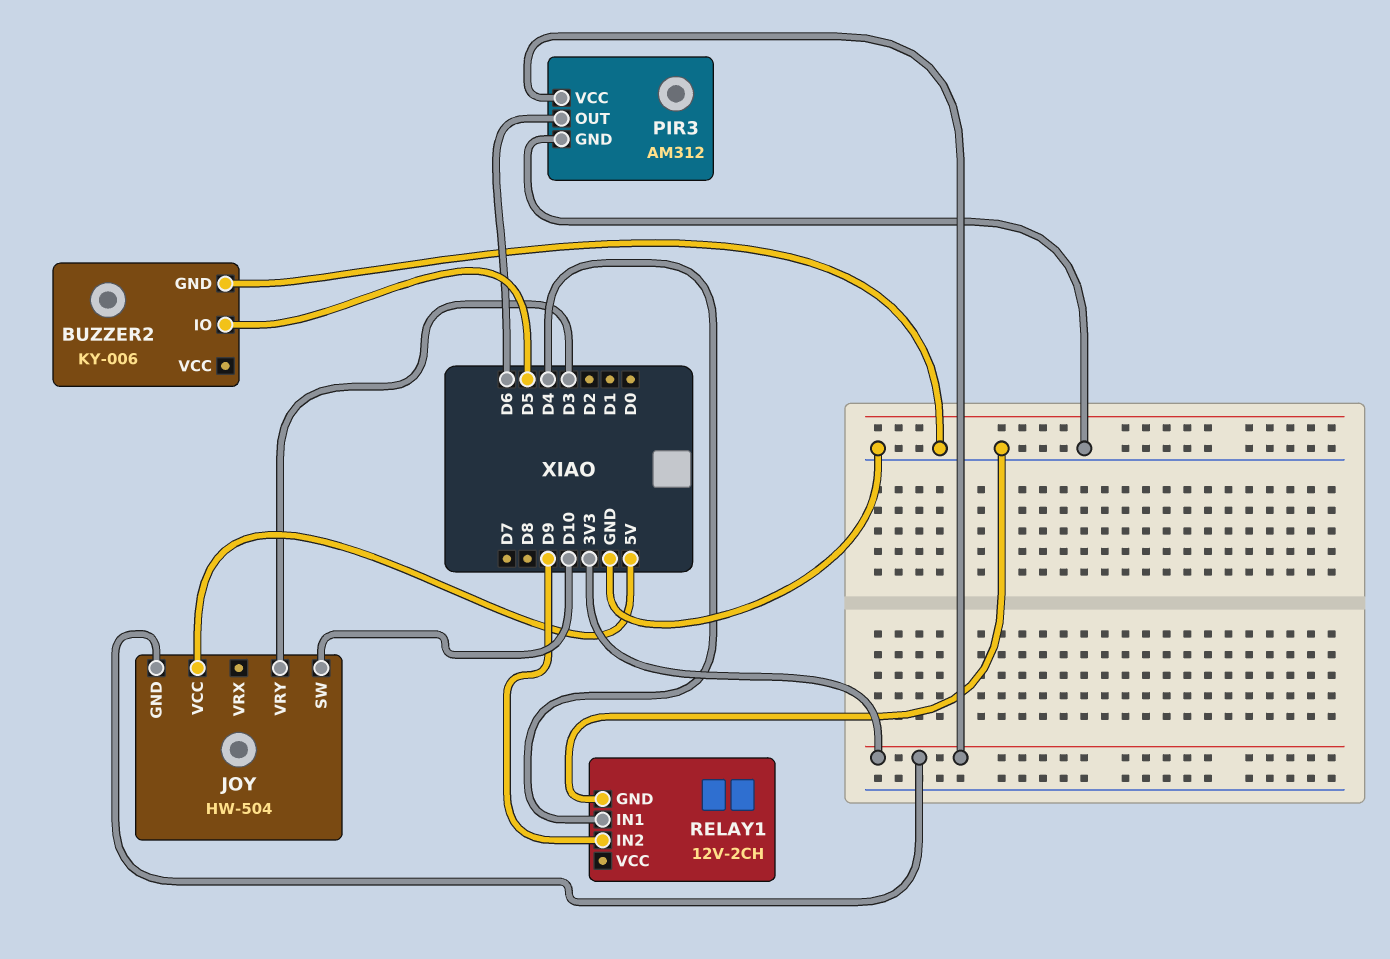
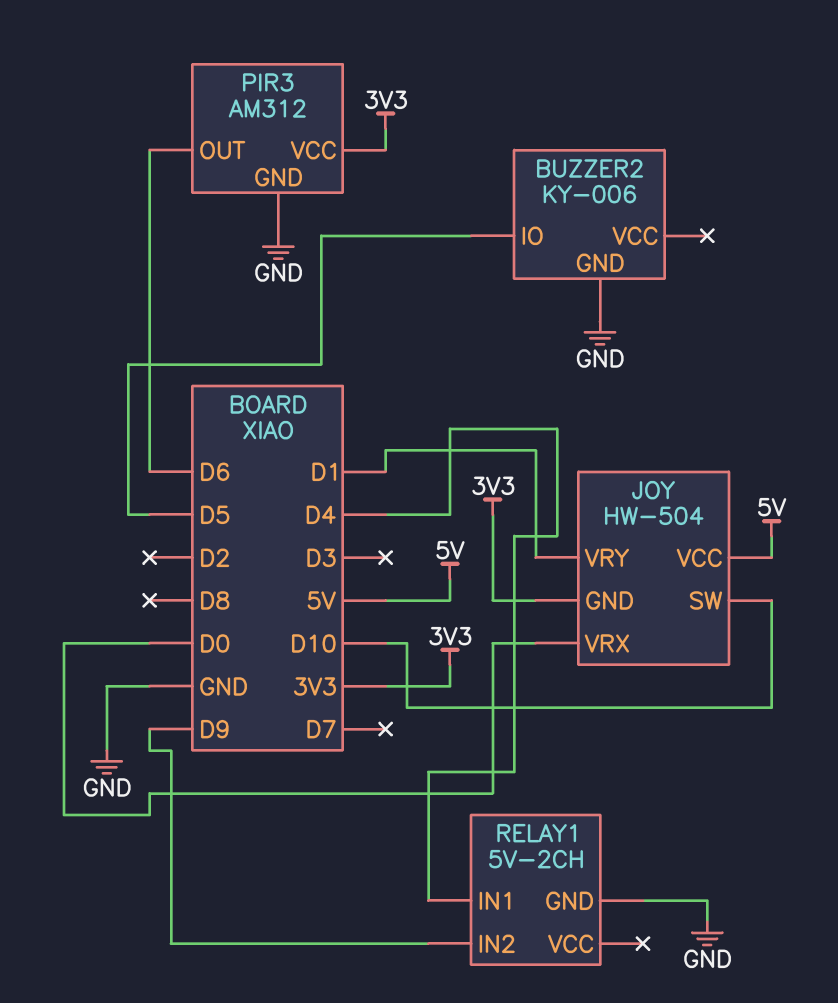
JOY pin VRX: none -> D0
JOY pin VRY: D3 -> D1
RELAY1: 12V-2CH -> 5V-2CH

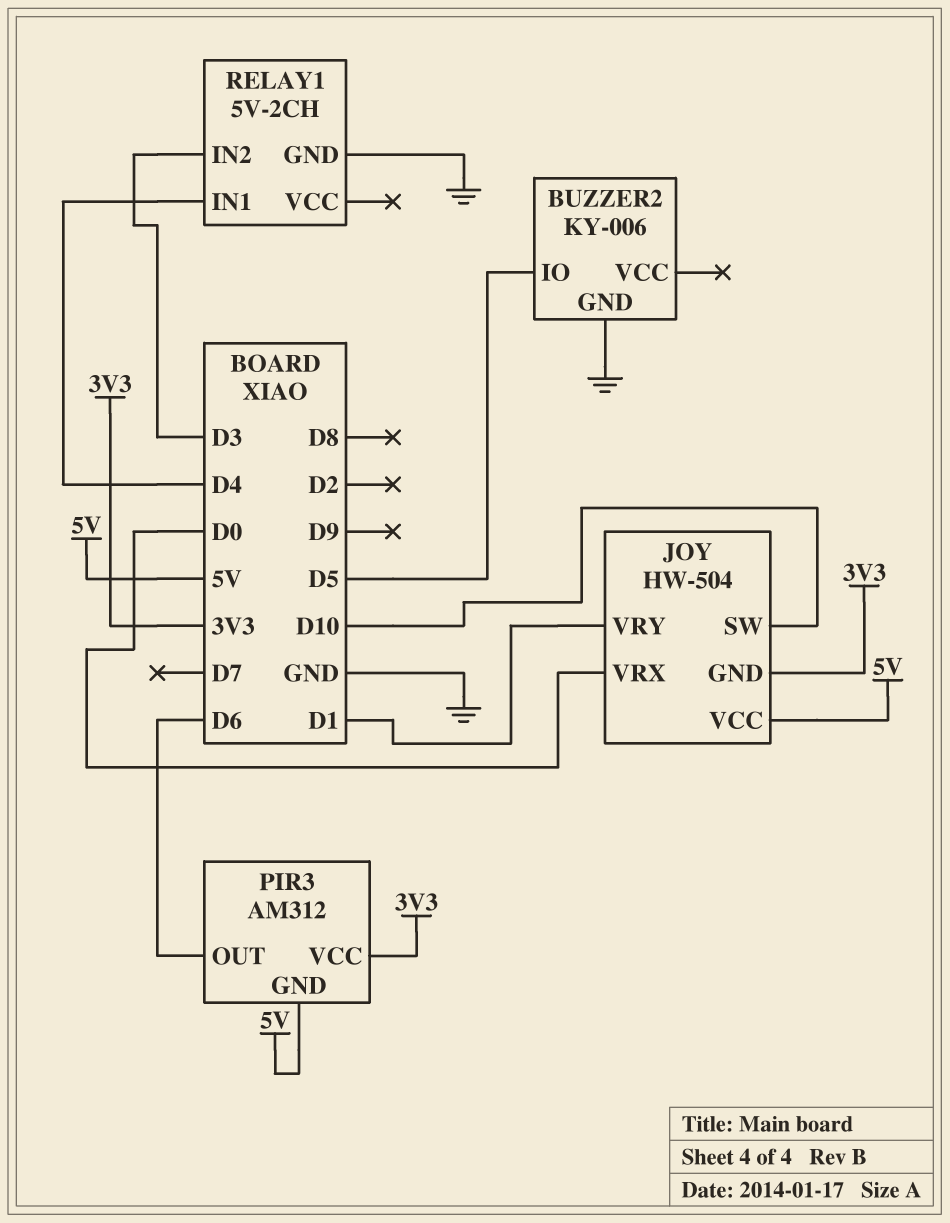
PIR3 pin GND: GND -> 5V
RELAY1 pin IN2: D9 -> D3

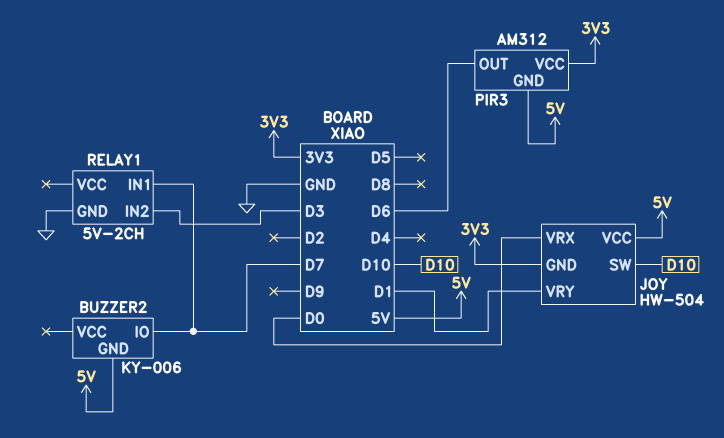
BUZZER2 pin GND: GND -> 5V
BUZZER2 pin IO: D5 -> D7
RELAY1 pin IN1: D4 -> D7

